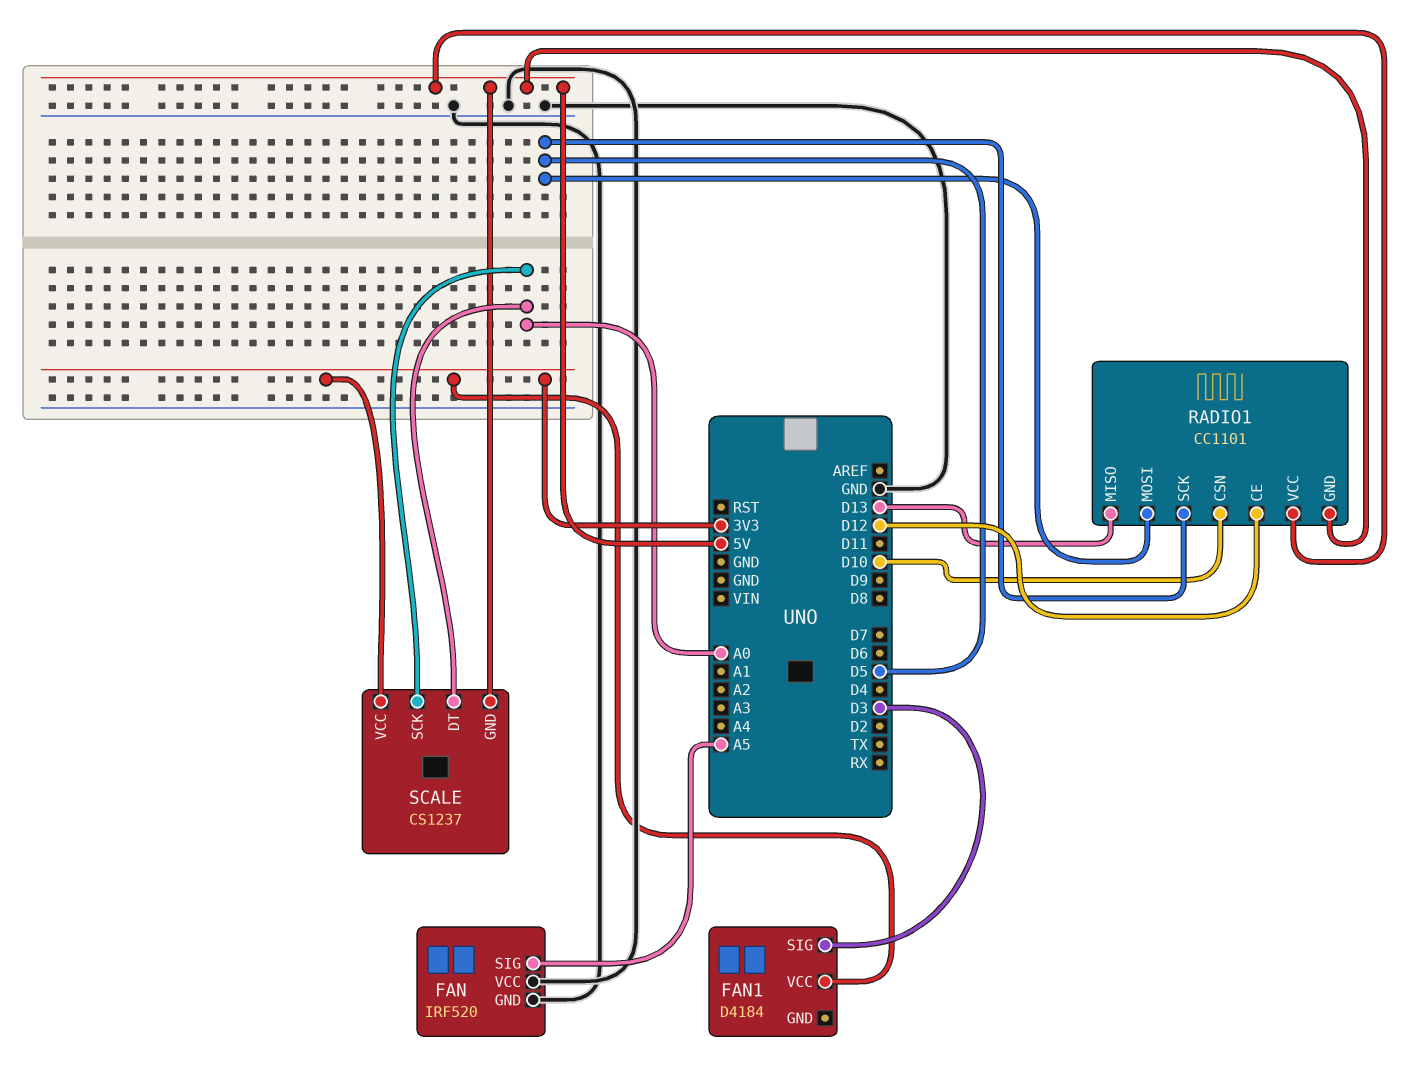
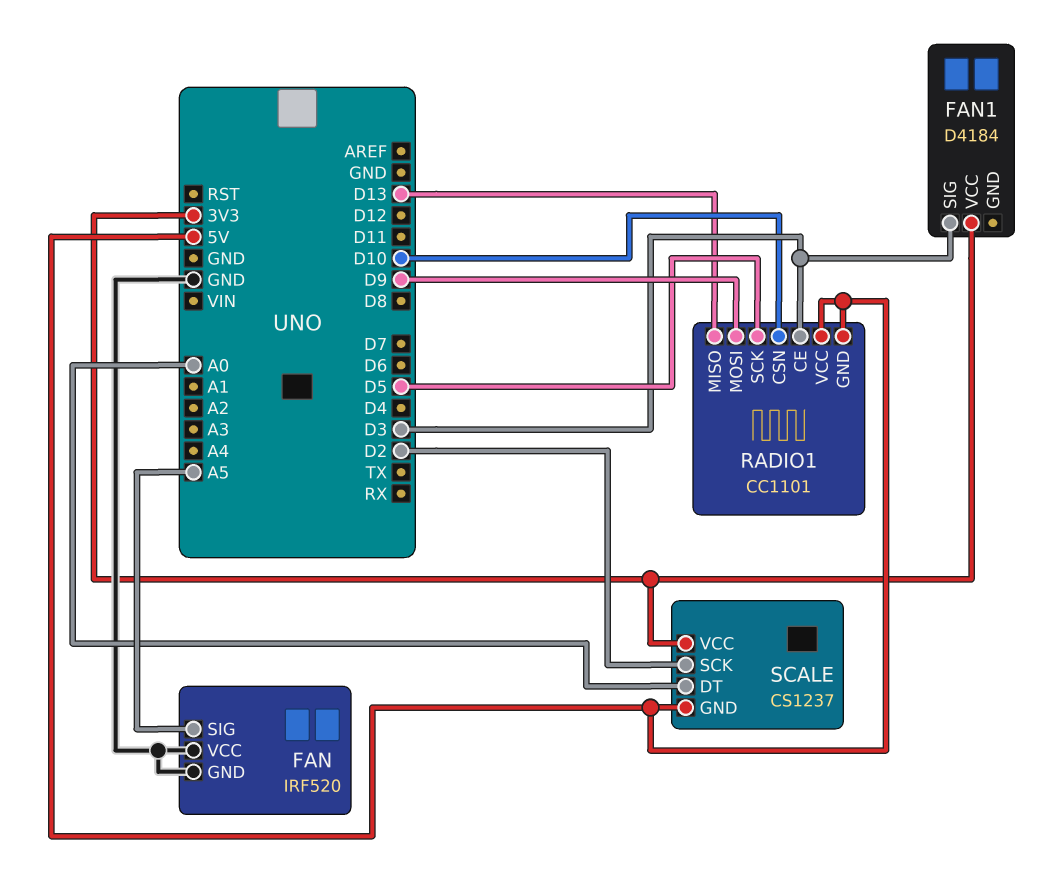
RADIO1 pin CE: D12 -> D3
RADIO1 pin MOSI: D5 -> D9
SCALE pin SCK: A0 -> D2

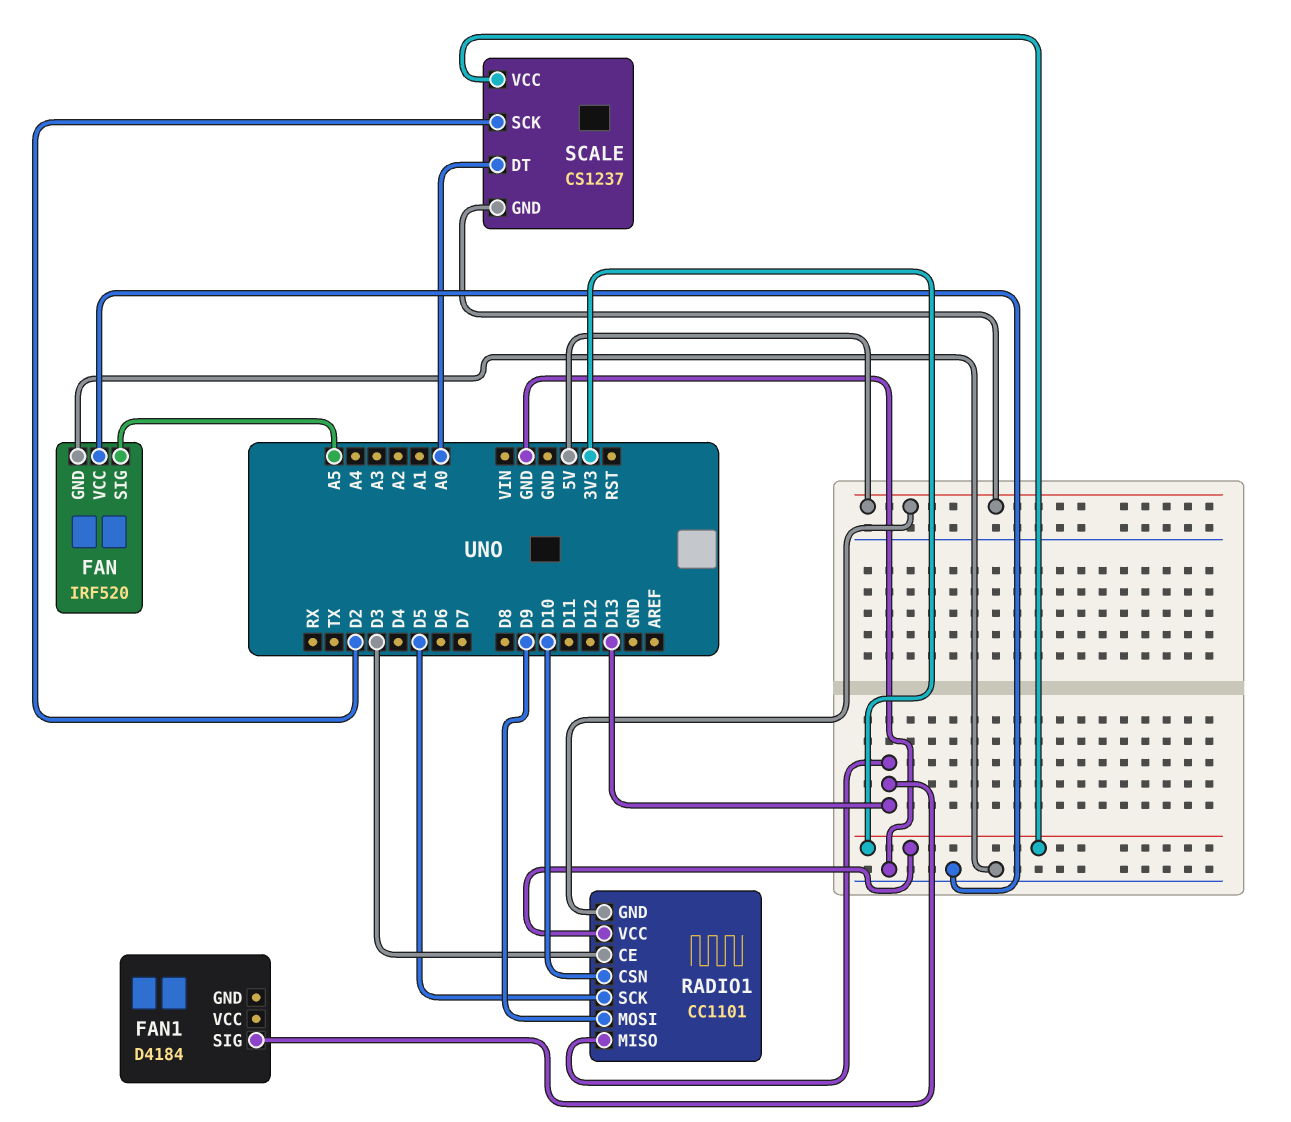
FAN1 pin SIG: D3 -> D13
FAN1 pin VCC: 3V3 -> none
RADIO1 pin VCC: 5V -> 3V3

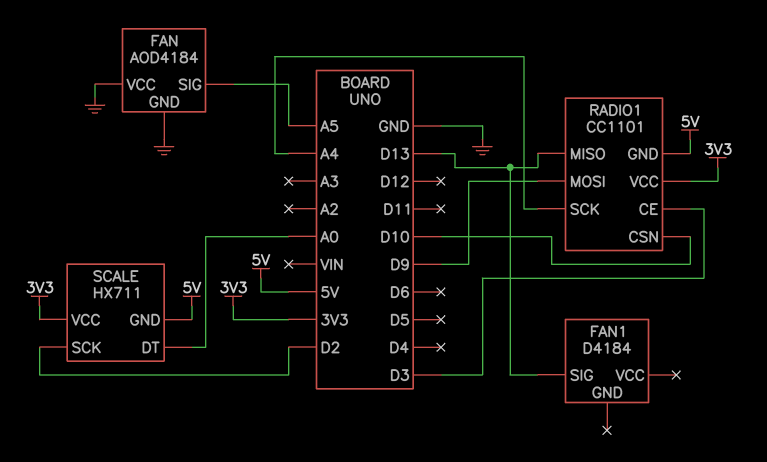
FAN: IRF520 -> AOD4184
RADIO1 pin SCK: D5 -> A4
SCALE: CS1237 -> HX711

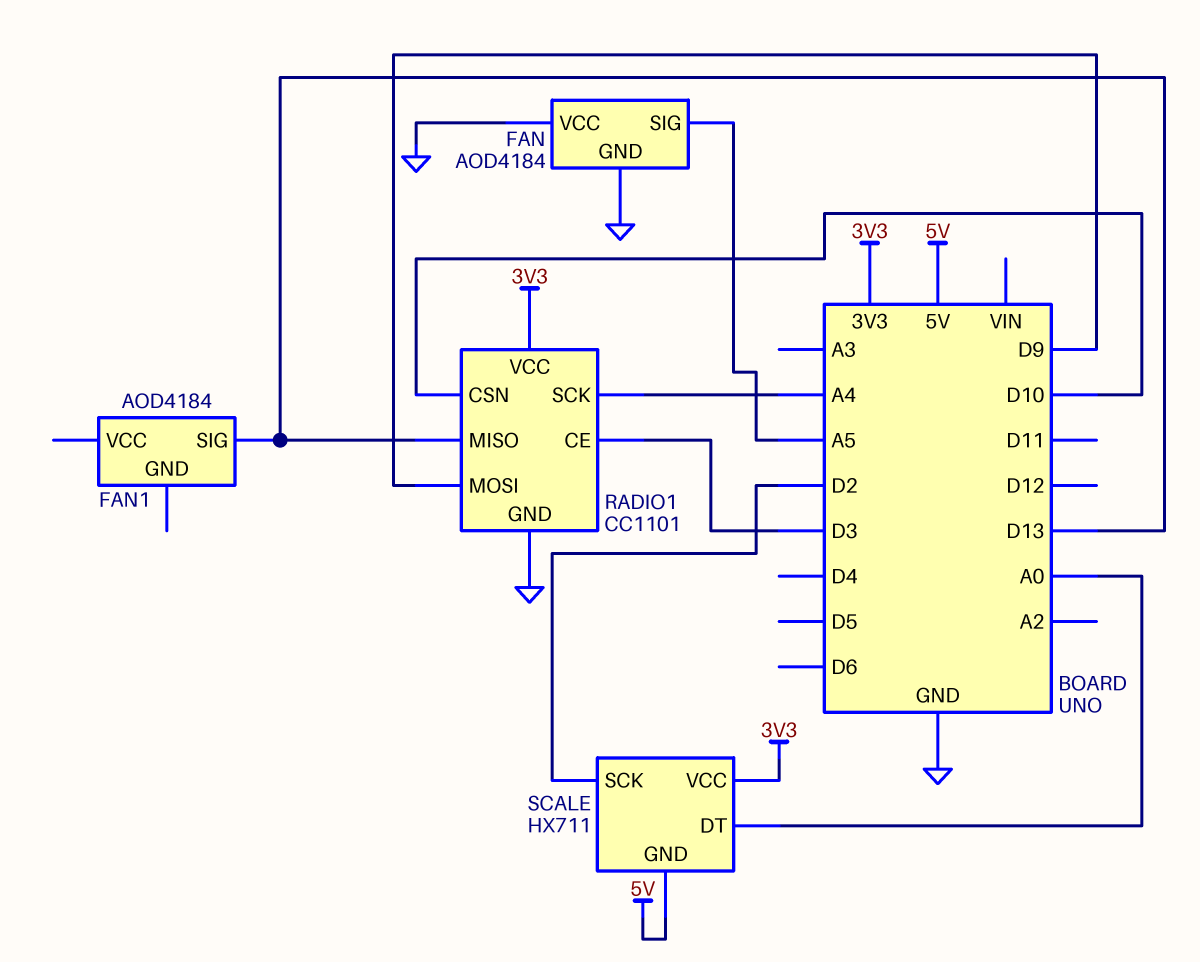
FAN1: D4184 -> AOD4184
RADIO1 pin GND: 5V -> GND

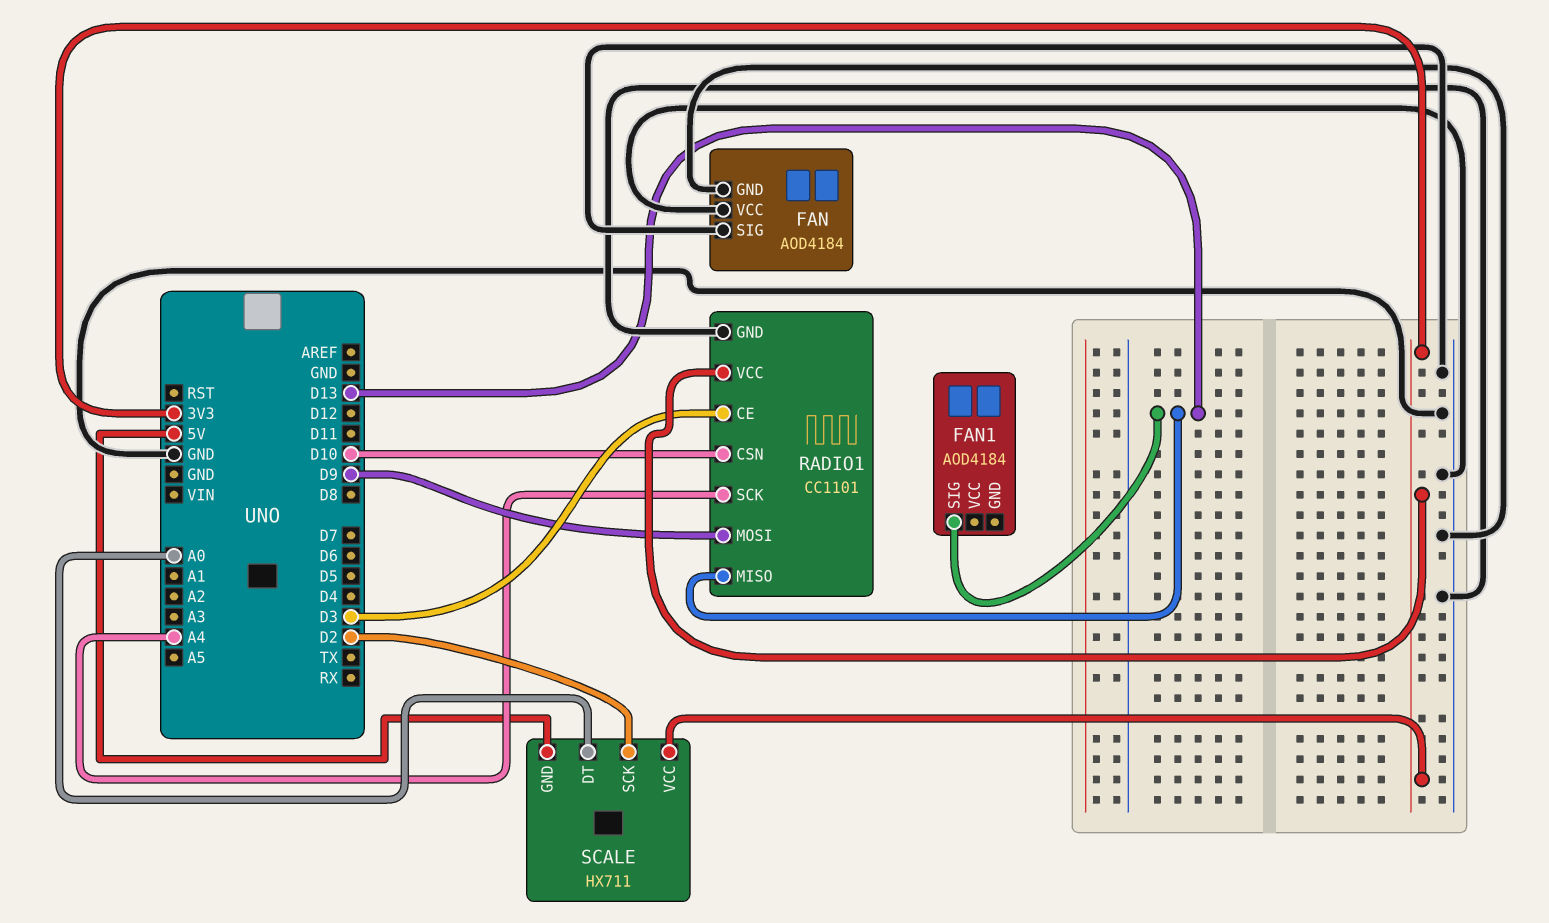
FAN pin SIG: A5 -> GND

